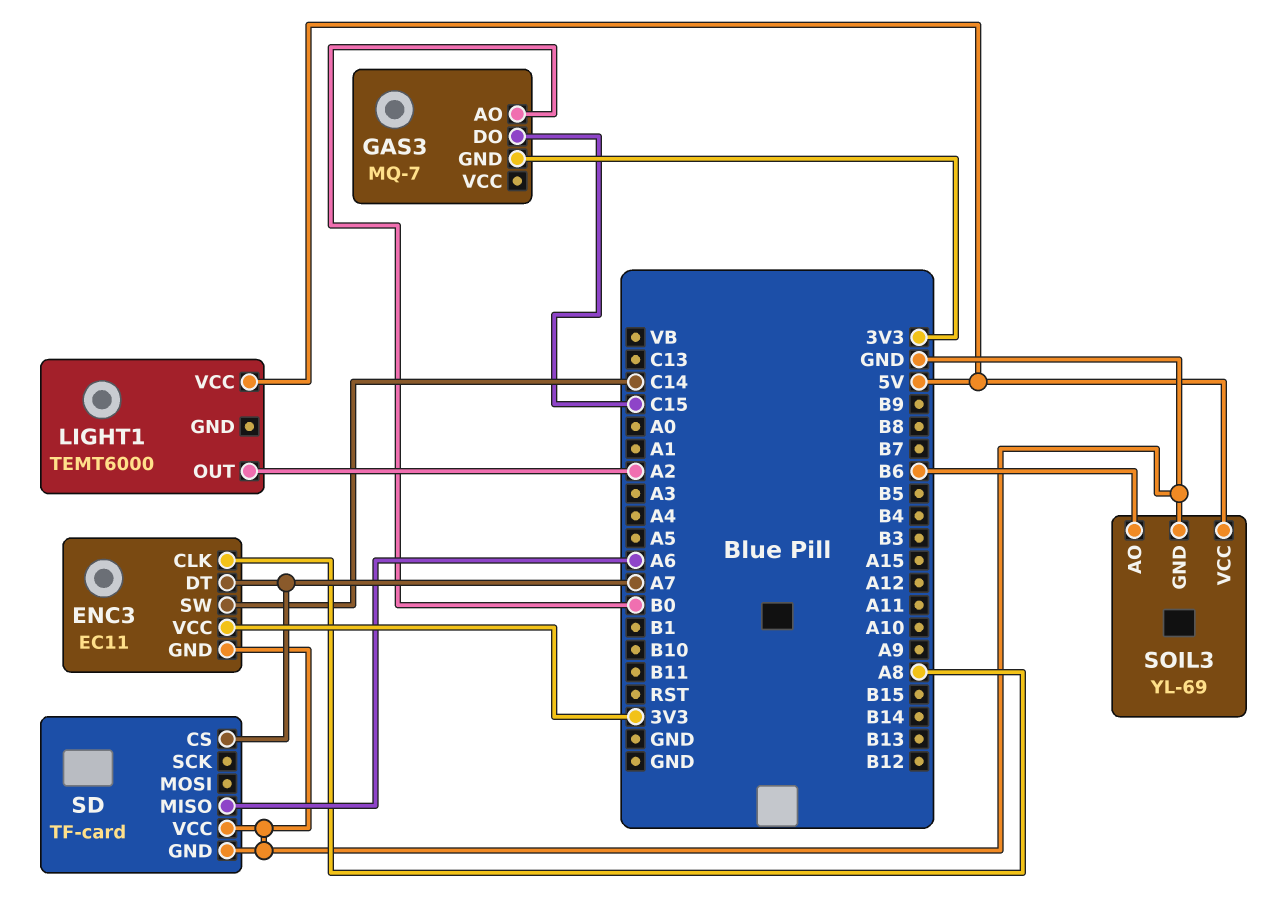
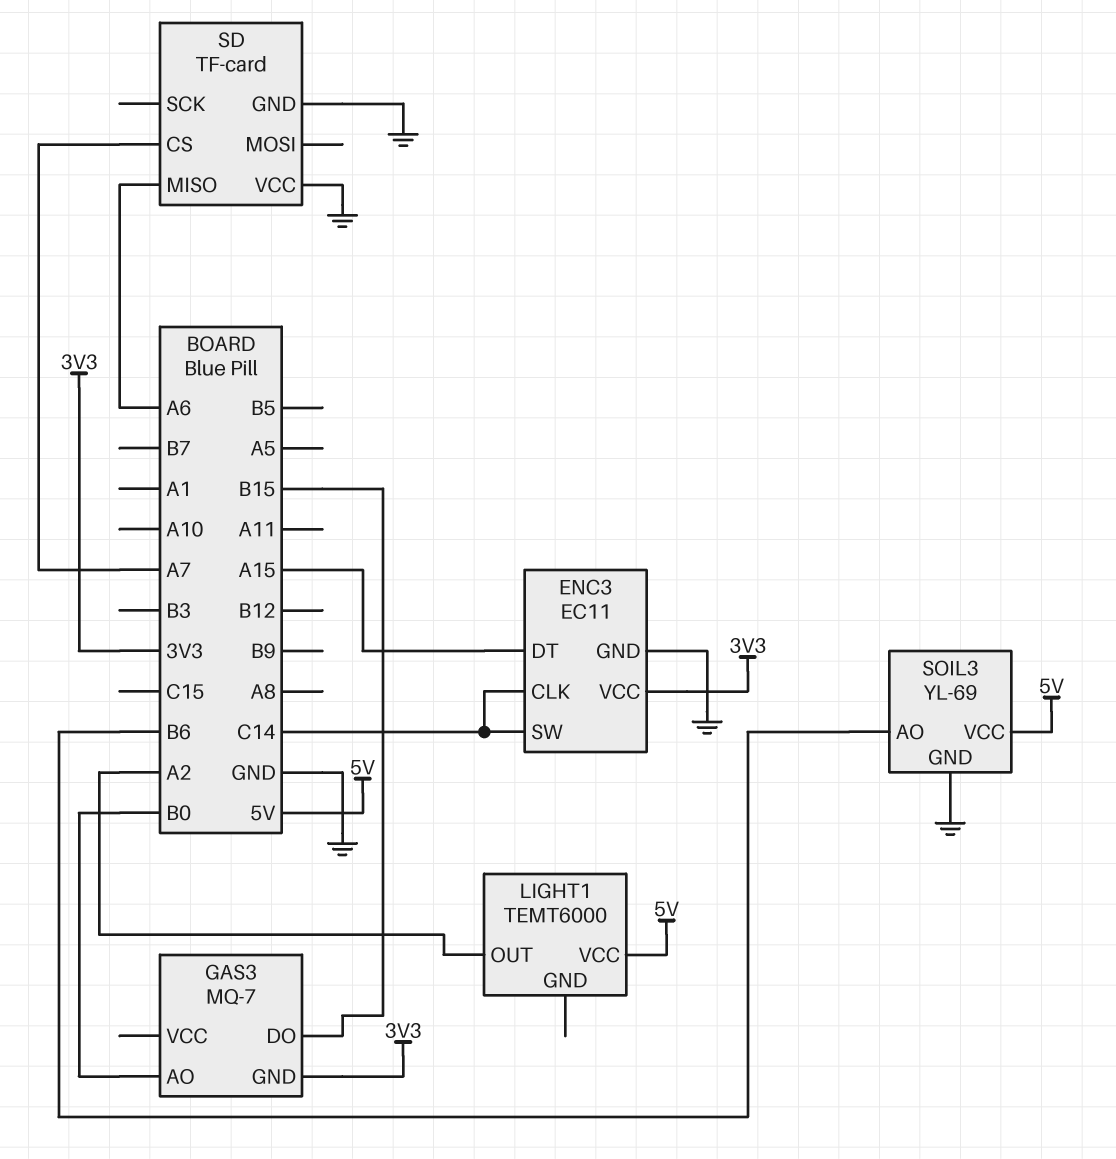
ENC3 pin CLK: A8 -> C14
ENC3 pin DT: A7 -> A15
GAS3 pin DO: C15 -> B15

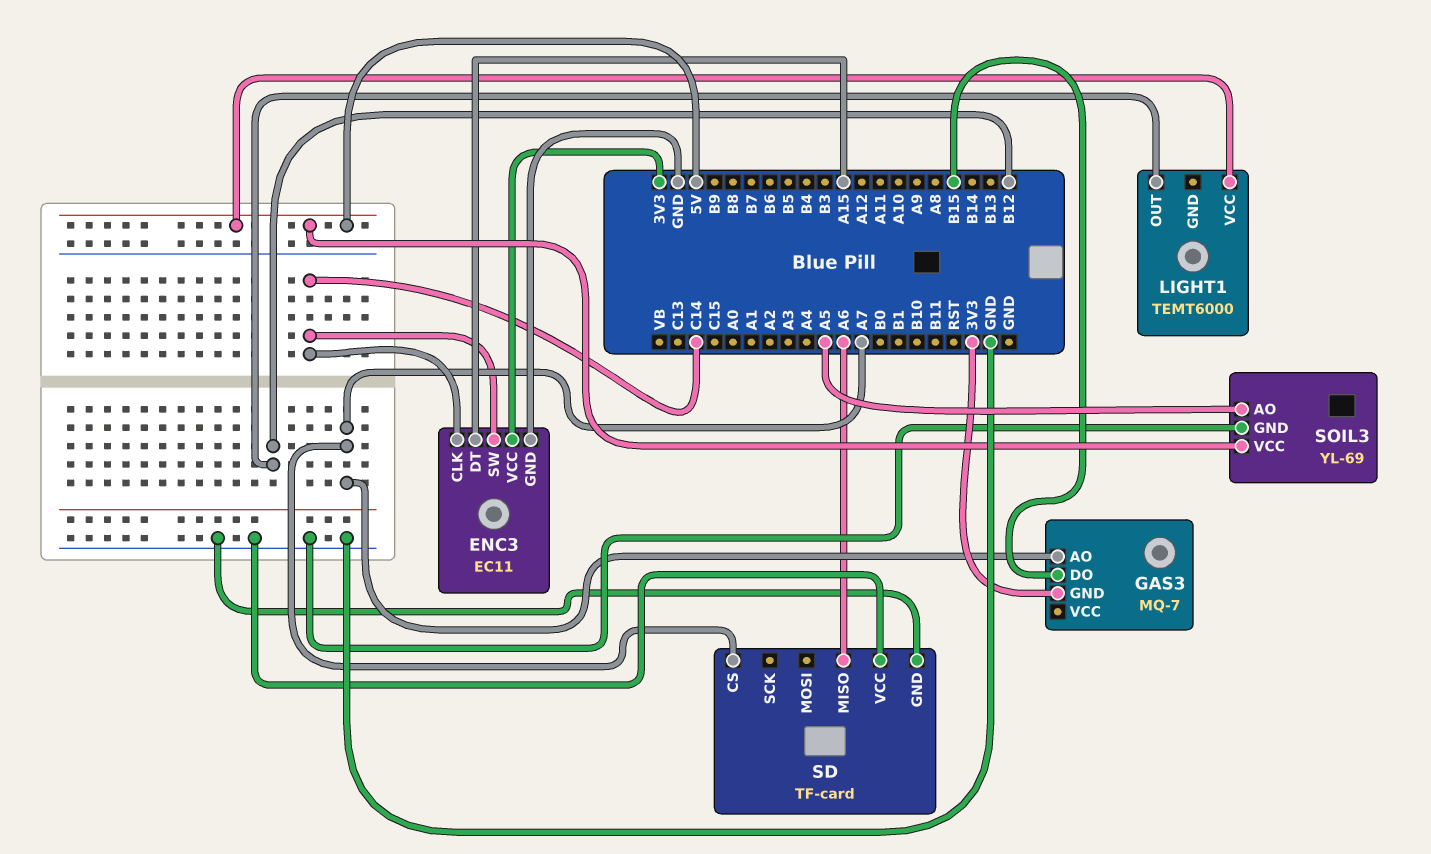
GAS3 pin AO: B0 -> A7
LIGHT1 pin OUT: A2 -> B12
SOIL3 pin AO: B6 -> A5

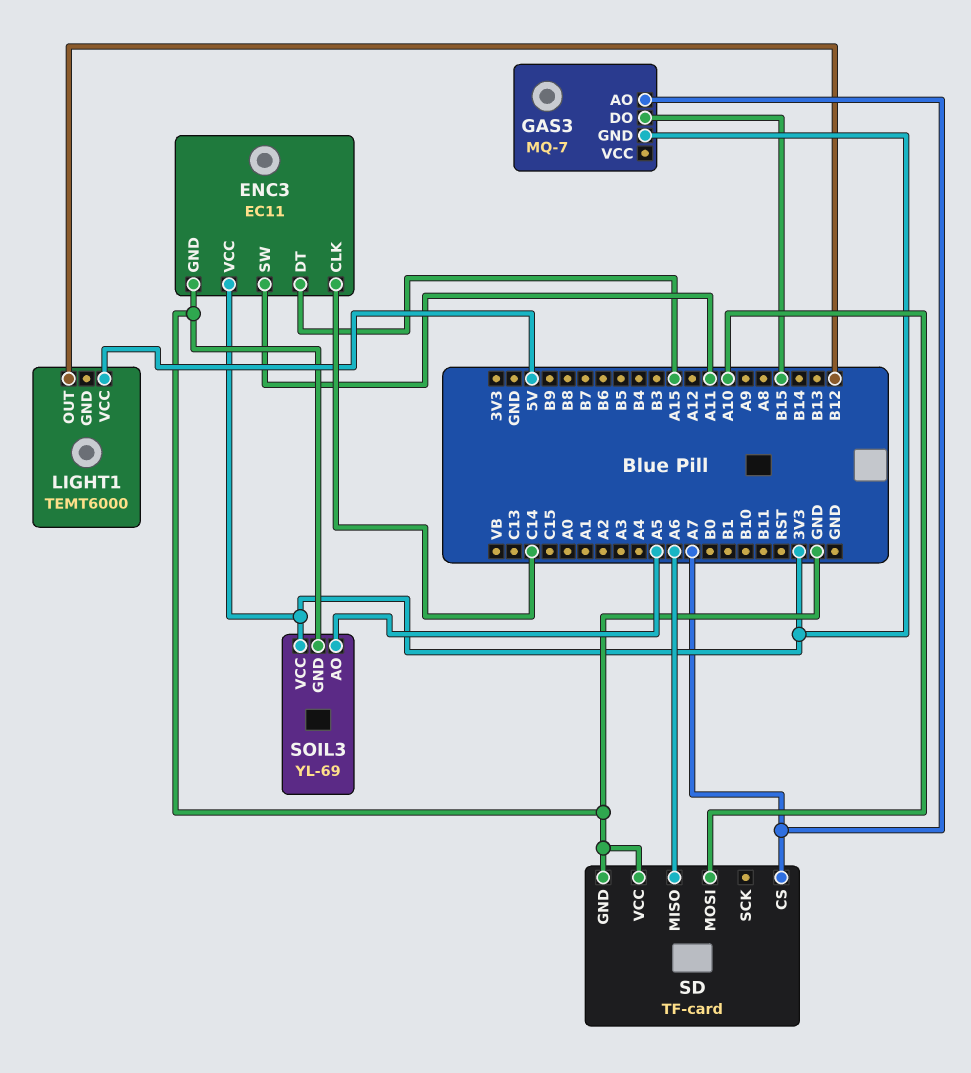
ENC3 pin SW: C14 -> A11
SD pin MOSI: none -> A10
SOIL3 pin VCC: 5V -> 3V3

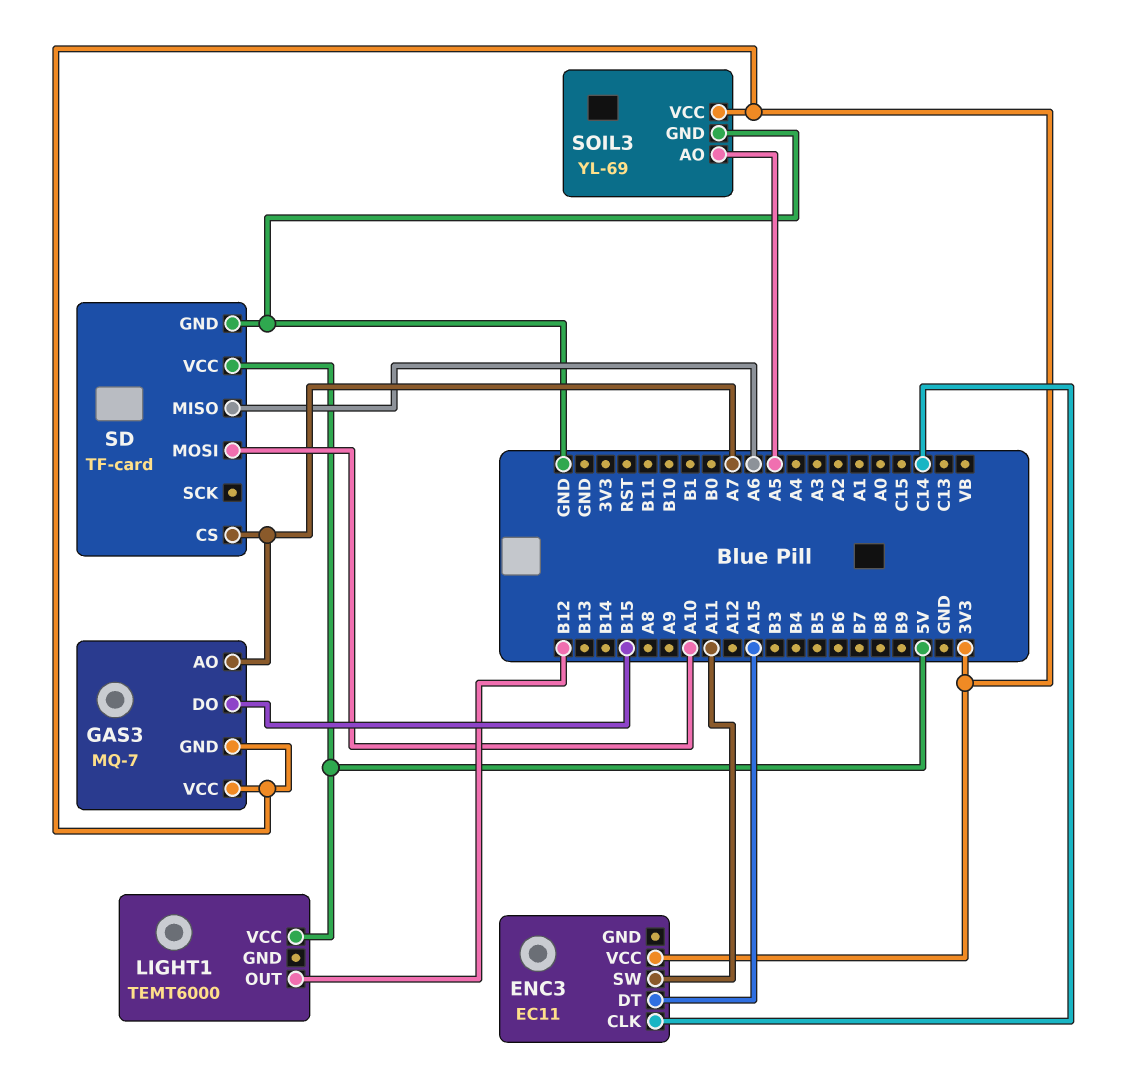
ENC3 pin GND: GND -> none
GAS3 pin VCC: none -> 3V3
SD pin VCC: GND -> 5V

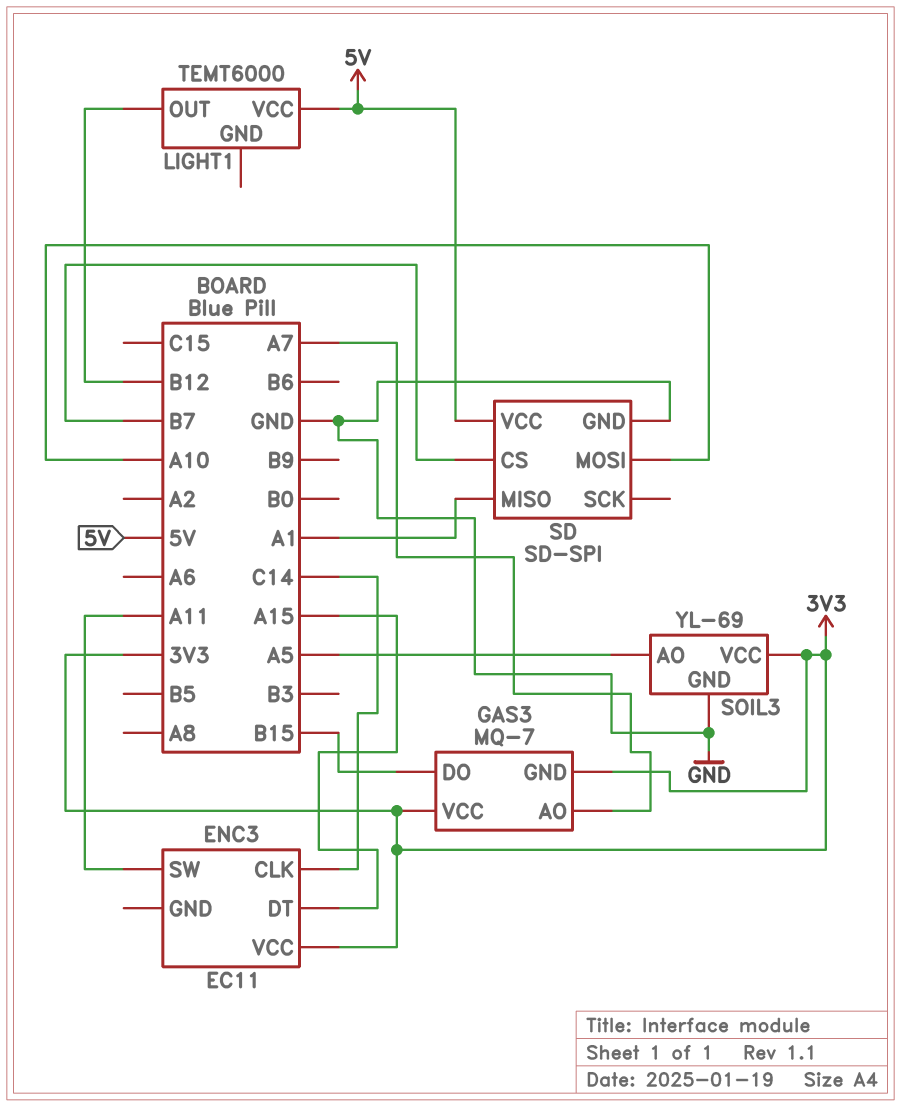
SD: TF-card -> SD-SPI
SD pin CS: A7 -> B7
SD pin MISO: A6 -> A1

